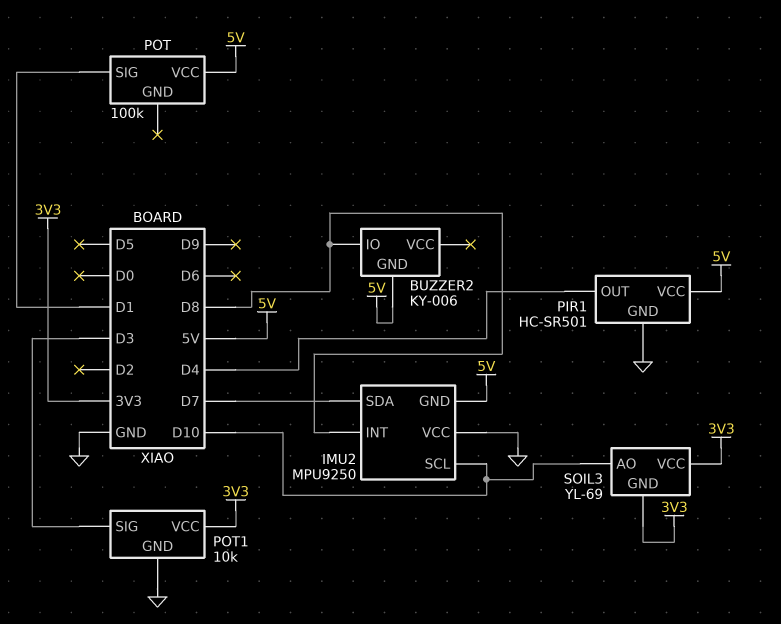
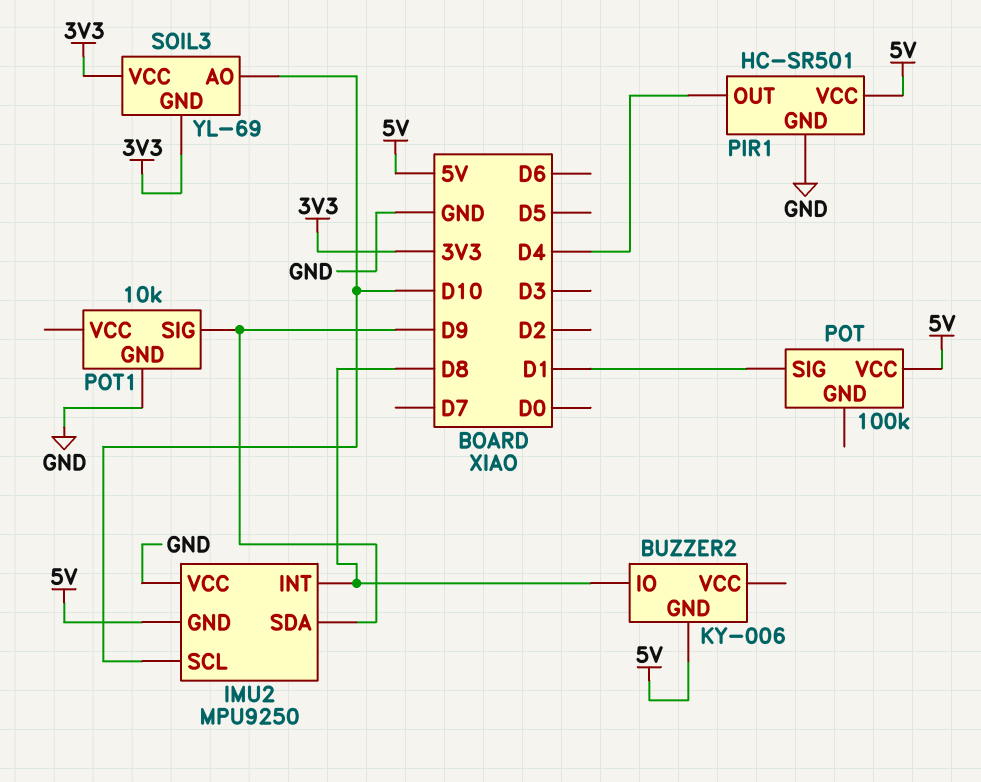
IMU2 pin SDA: D7 -> D9
POT1 pin SIG: D3 -> D9
POT1 pin VCC: 3V3 -> none

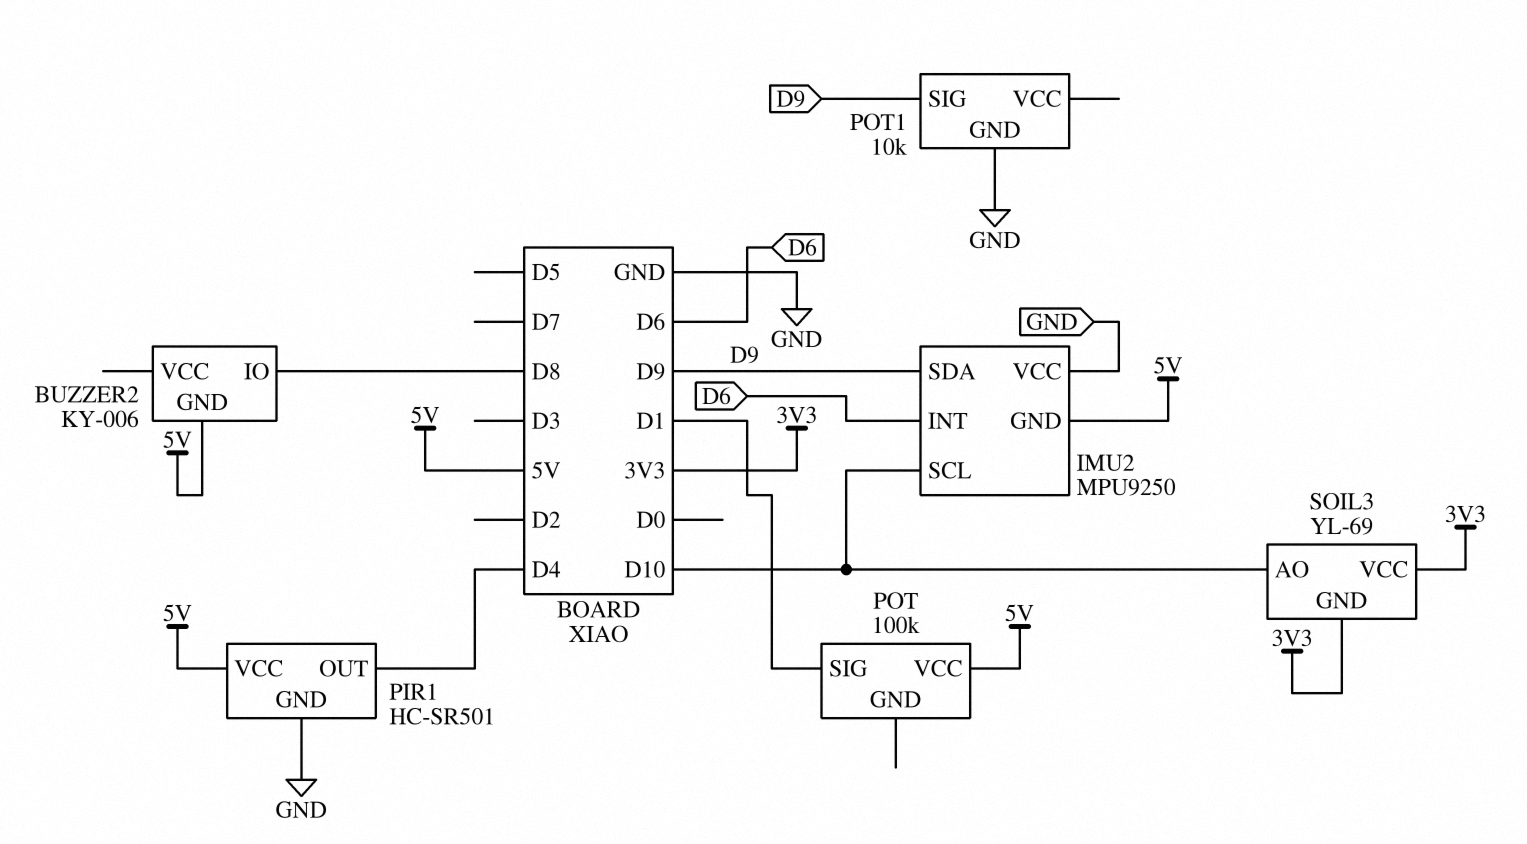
IMU2 pin INT: D8 -> D6

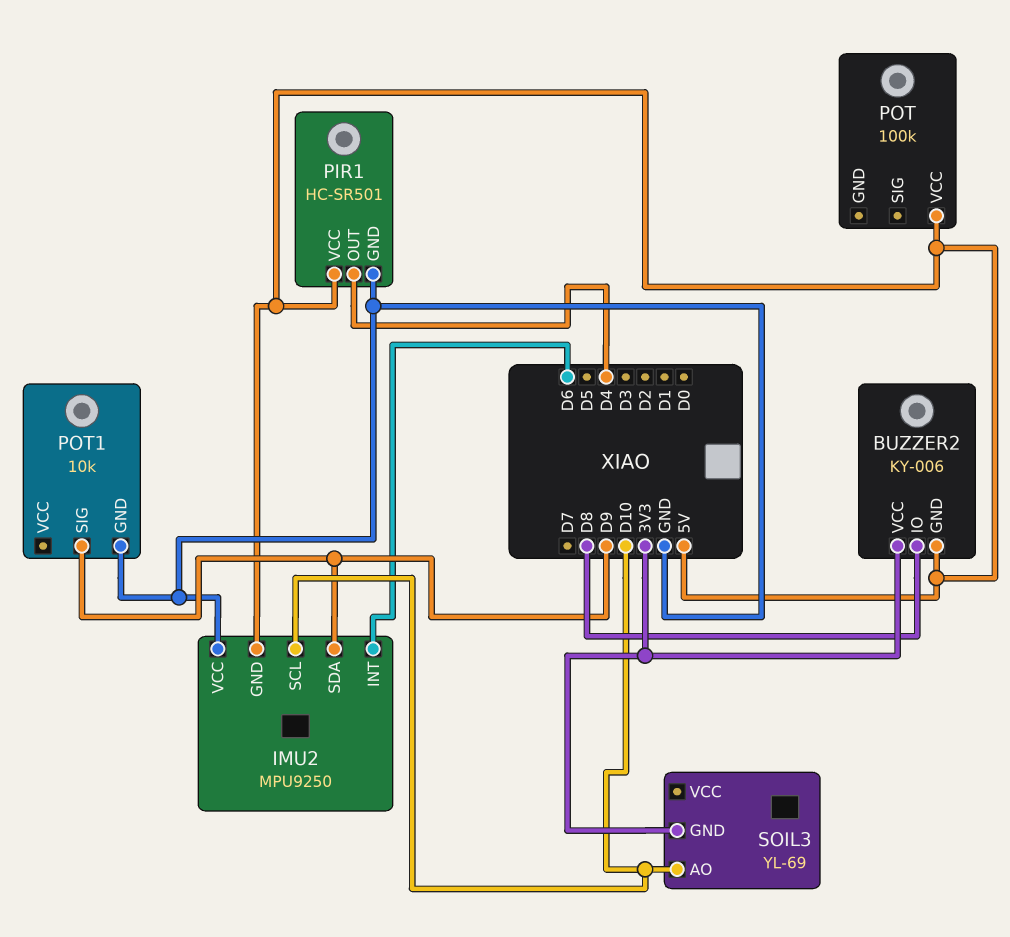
BUZZER2 pin VCC: none -> 3V3
POT pin SIG: D1 -> none
SOIL3 pin VCC: 3V3 -> none

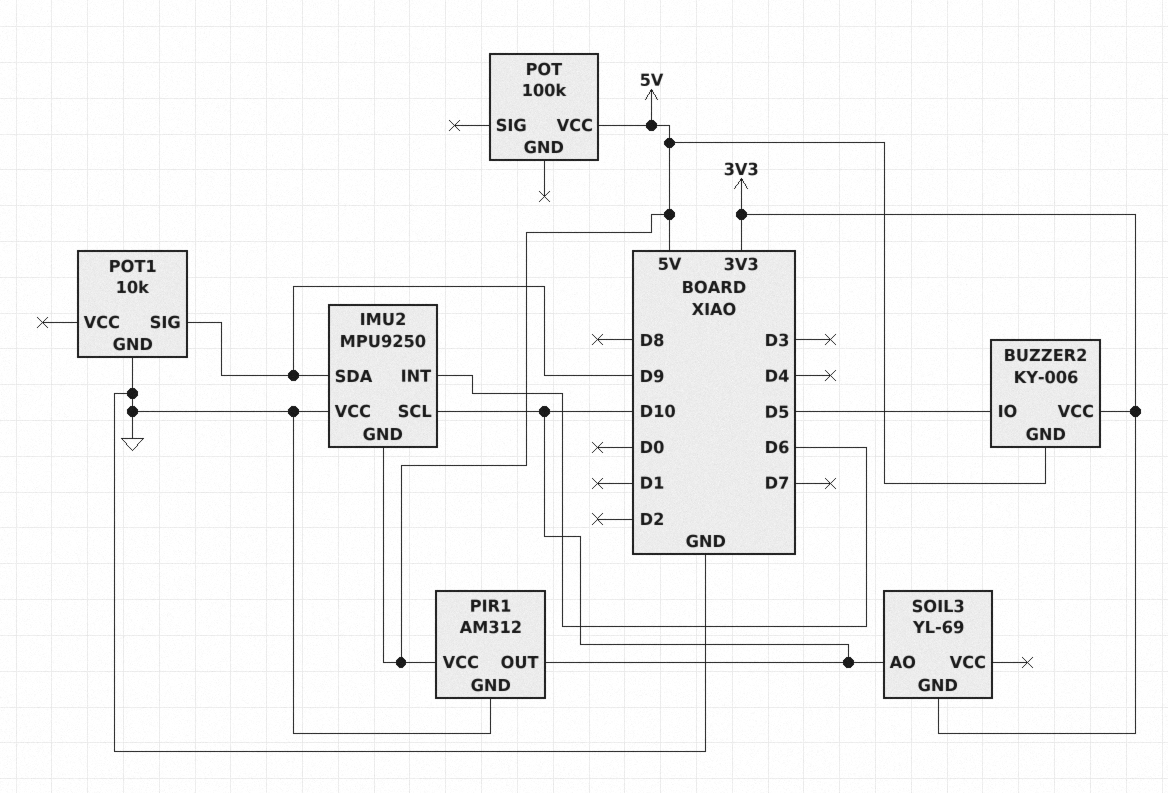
BUZZER2 pin IO: D8 -> D5
PIR1: HC-SR501 -> AM312
PIR1 pin OUT: D4 -> D10

